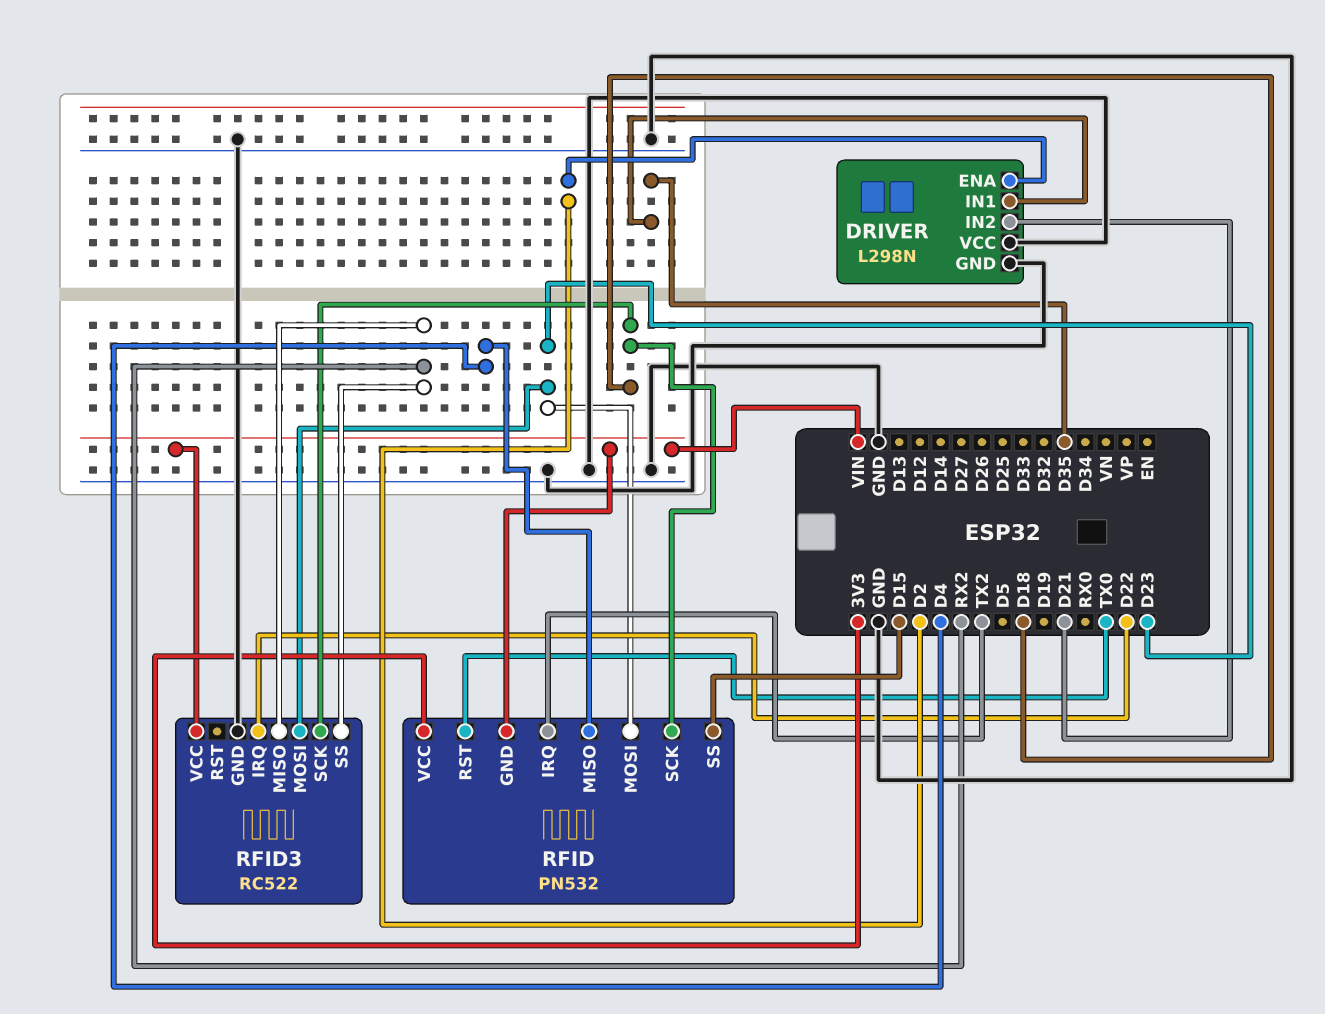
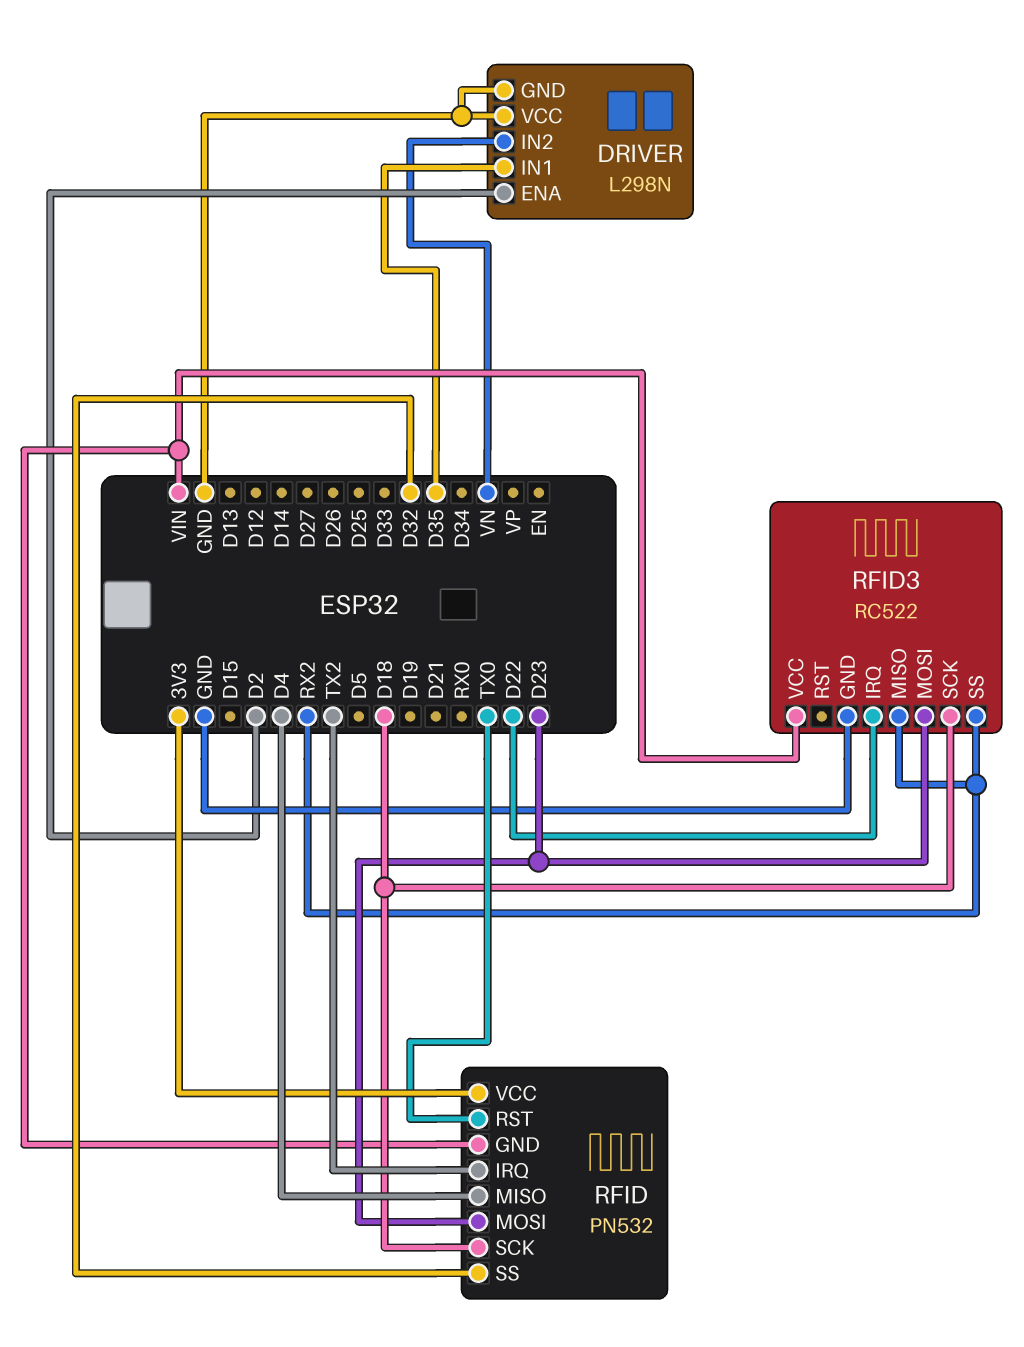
DRIVER pin IN2: D21 -> VN
RFID pin SS: D15 -> D32

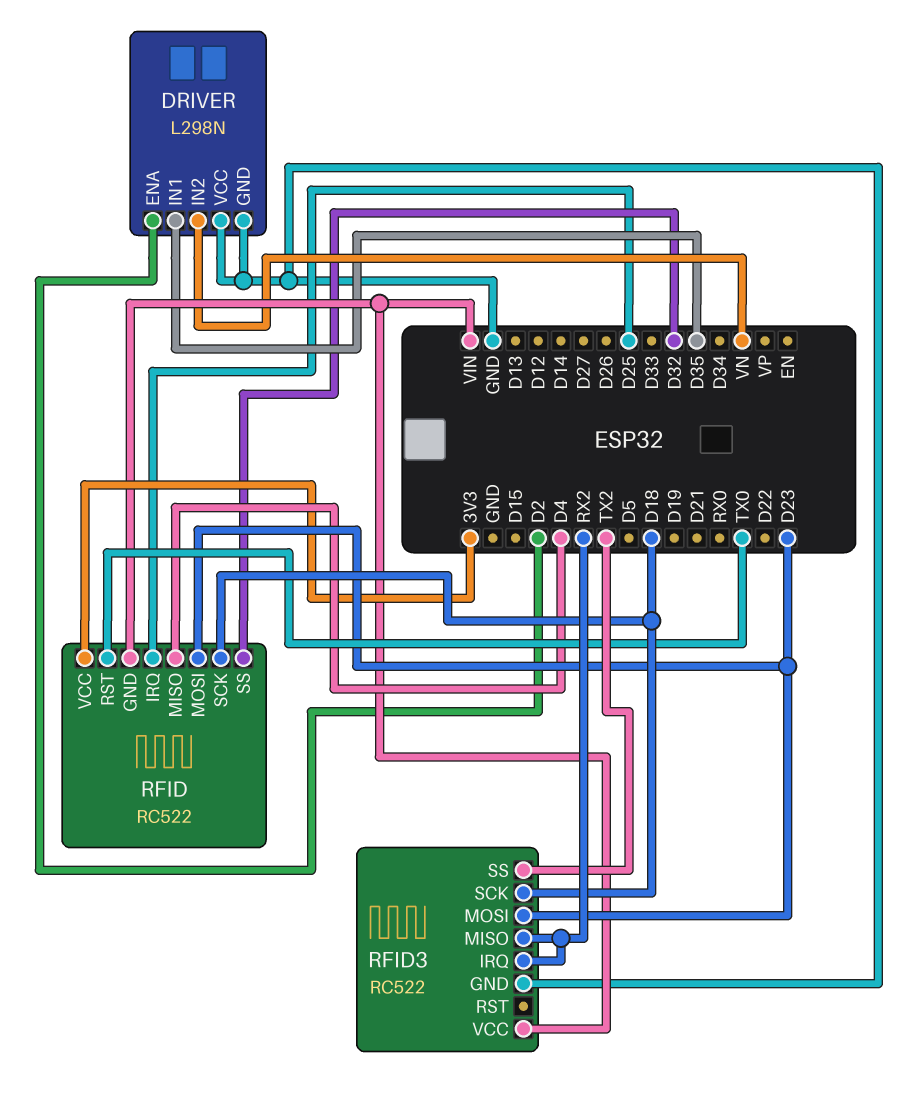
RFID: PN532 -> RC522
RFID pin IRQ: TX2 -> D25
RFID3 pin IRQ: D22 -> RX2
RFID3 pin SS: RX2 -> TX2

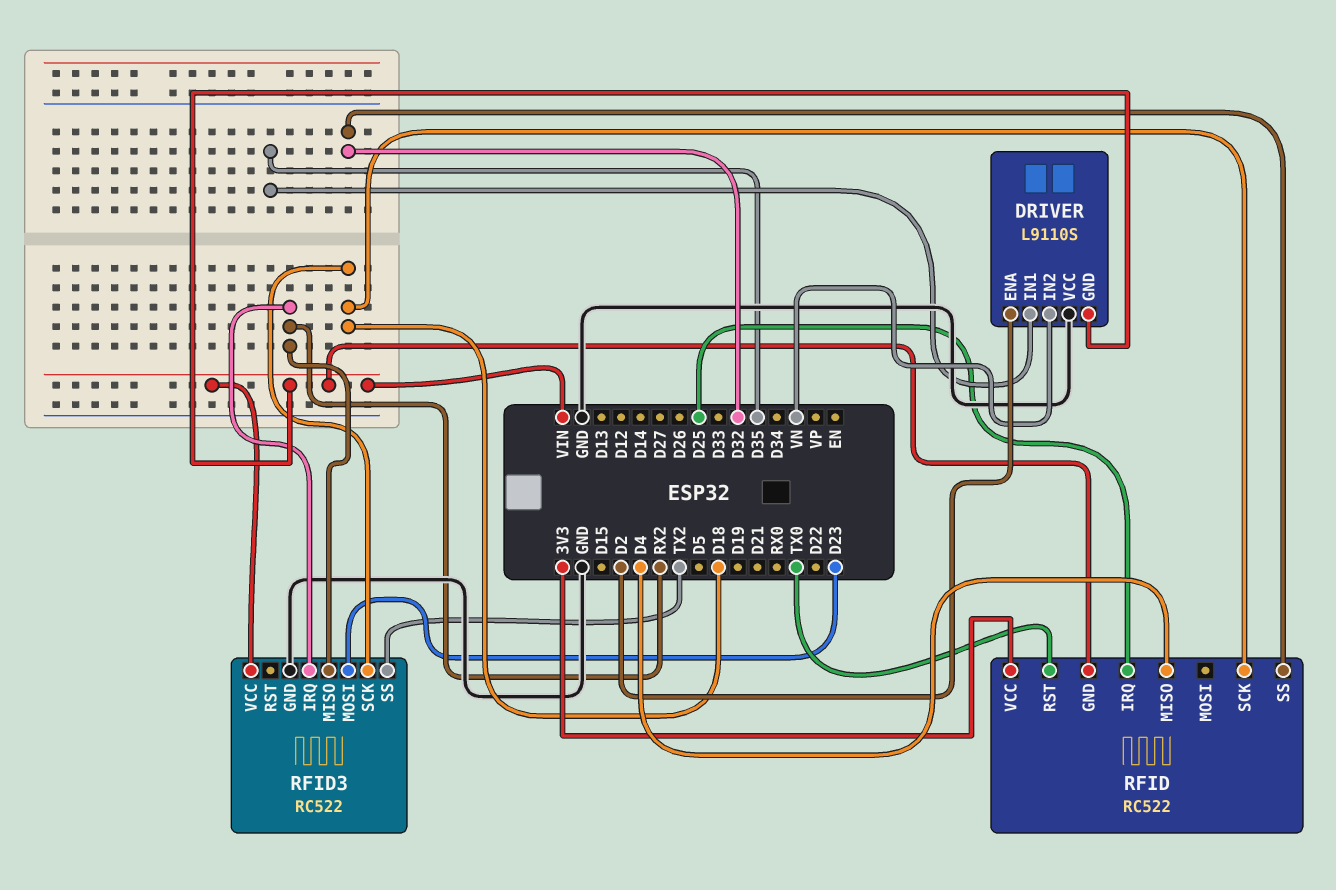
DRIVER: L298N -> L9110S
DRIVER pin GND: GND -> VIN
RFID pin MOSI: D23 -> none

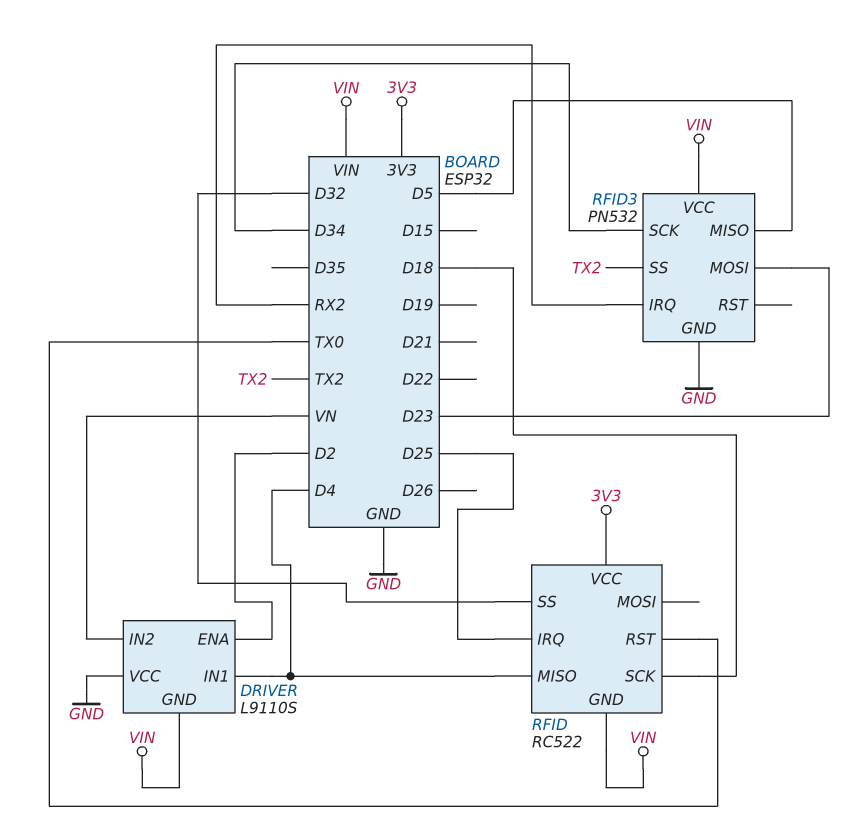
DRIVER pin IN1: D35 -> D4
RFID3: RC522 -> PN532
RFID3 pin MISO: RX2 -> D5
RFID3 pin SCK: D18 -> D34

